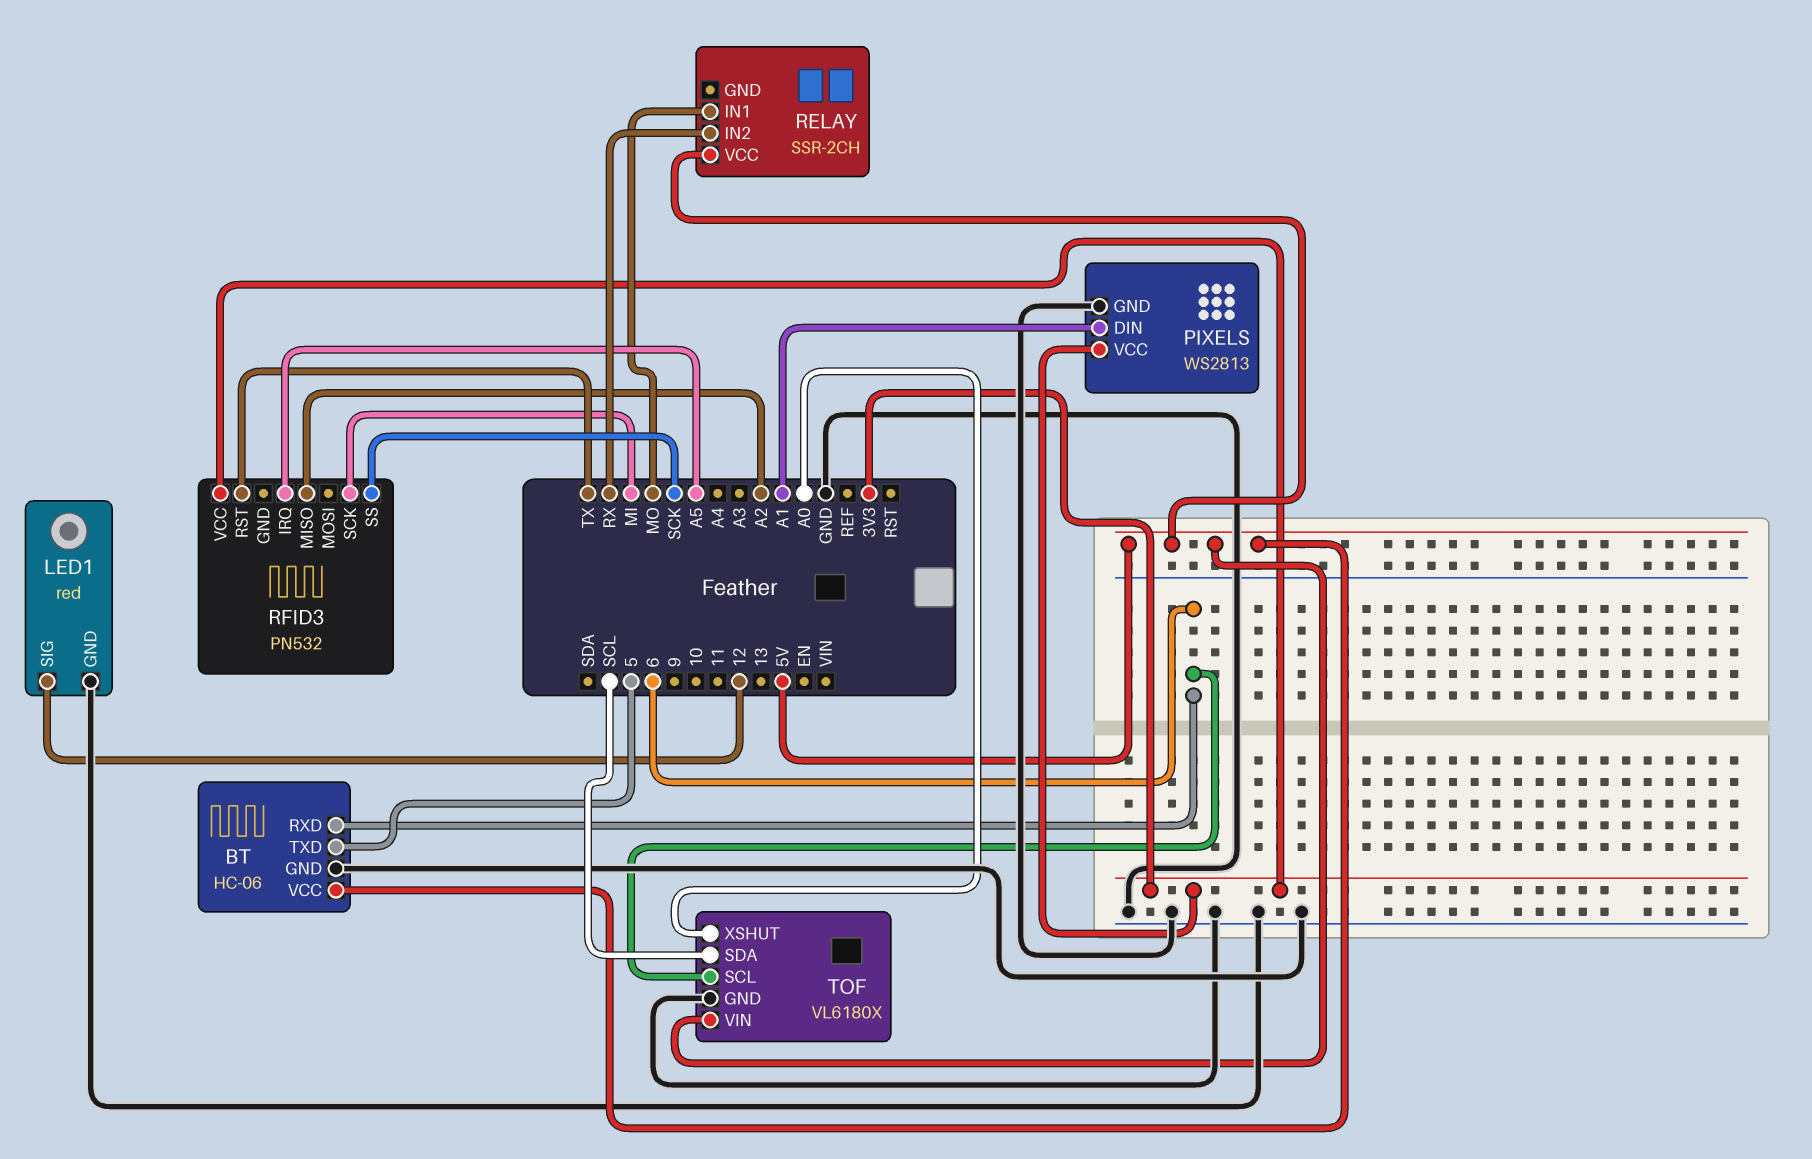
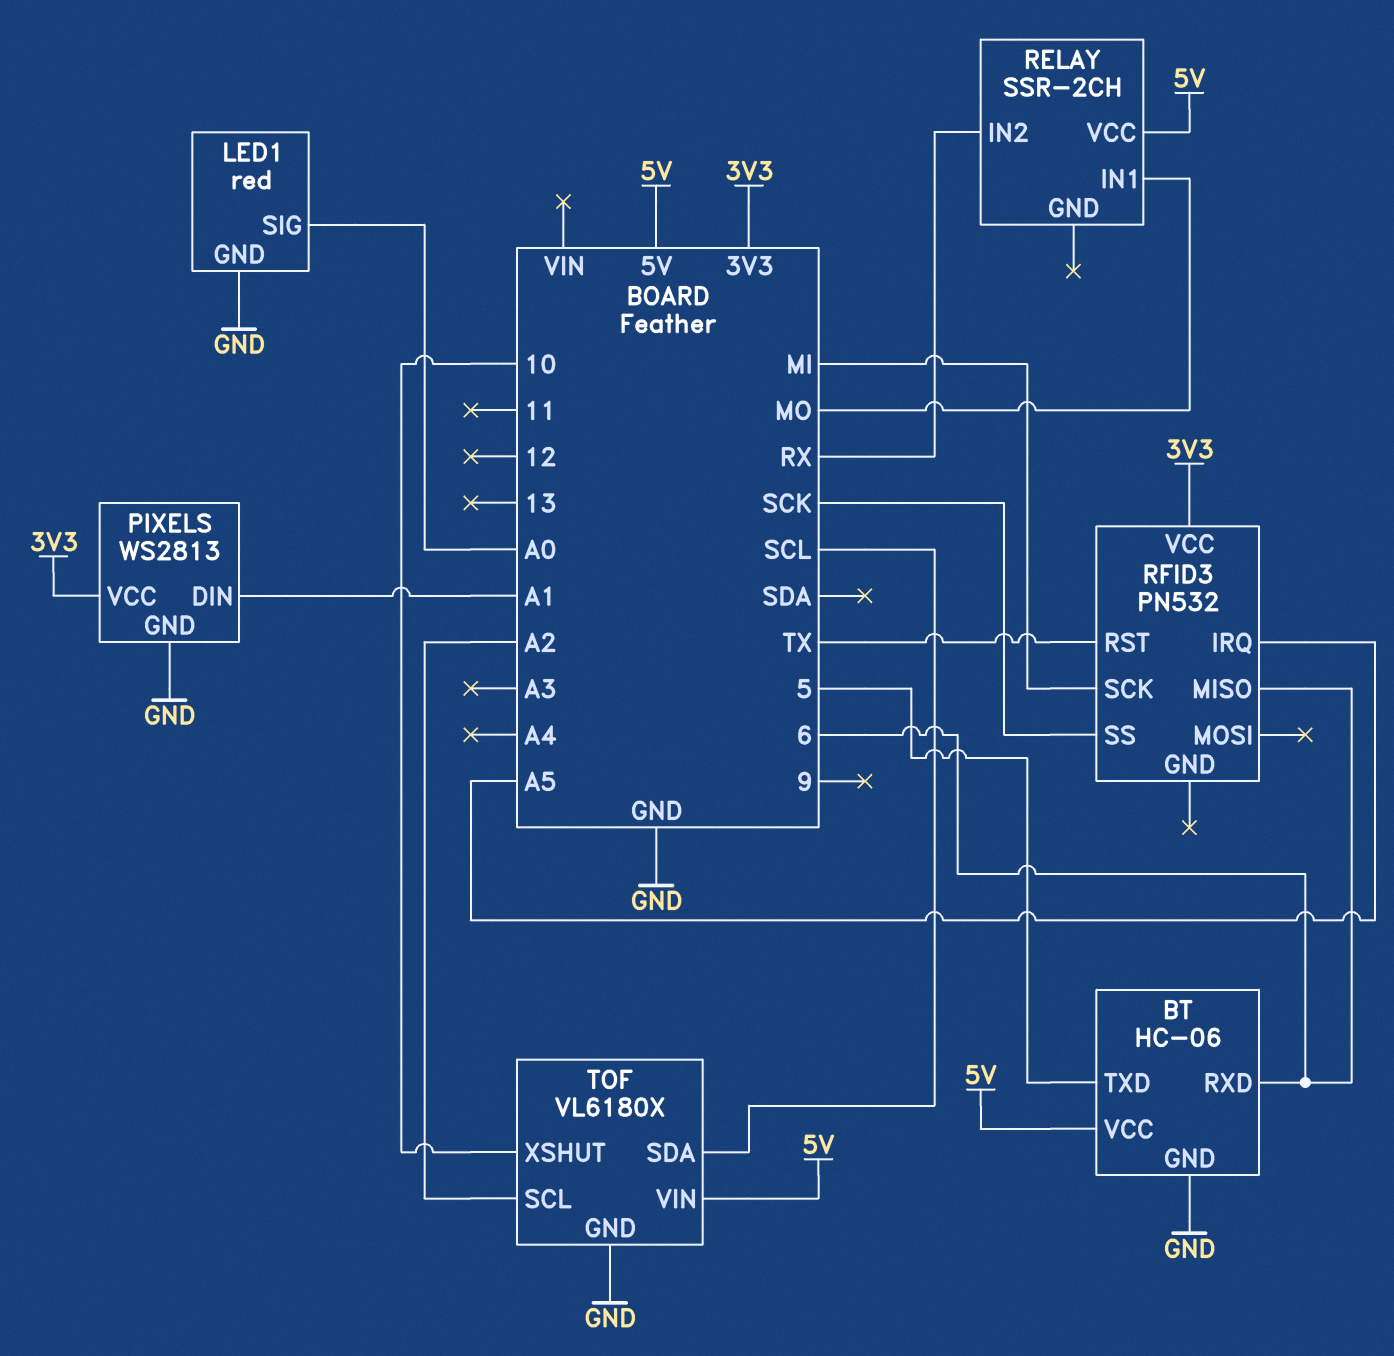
LED1 pin SIG: 12 -> A0
RFID3 pin MISO: A2 -> 6
TOF pin SCL: 6 -> A2
TOF pin XSHUT: A0 -> 10

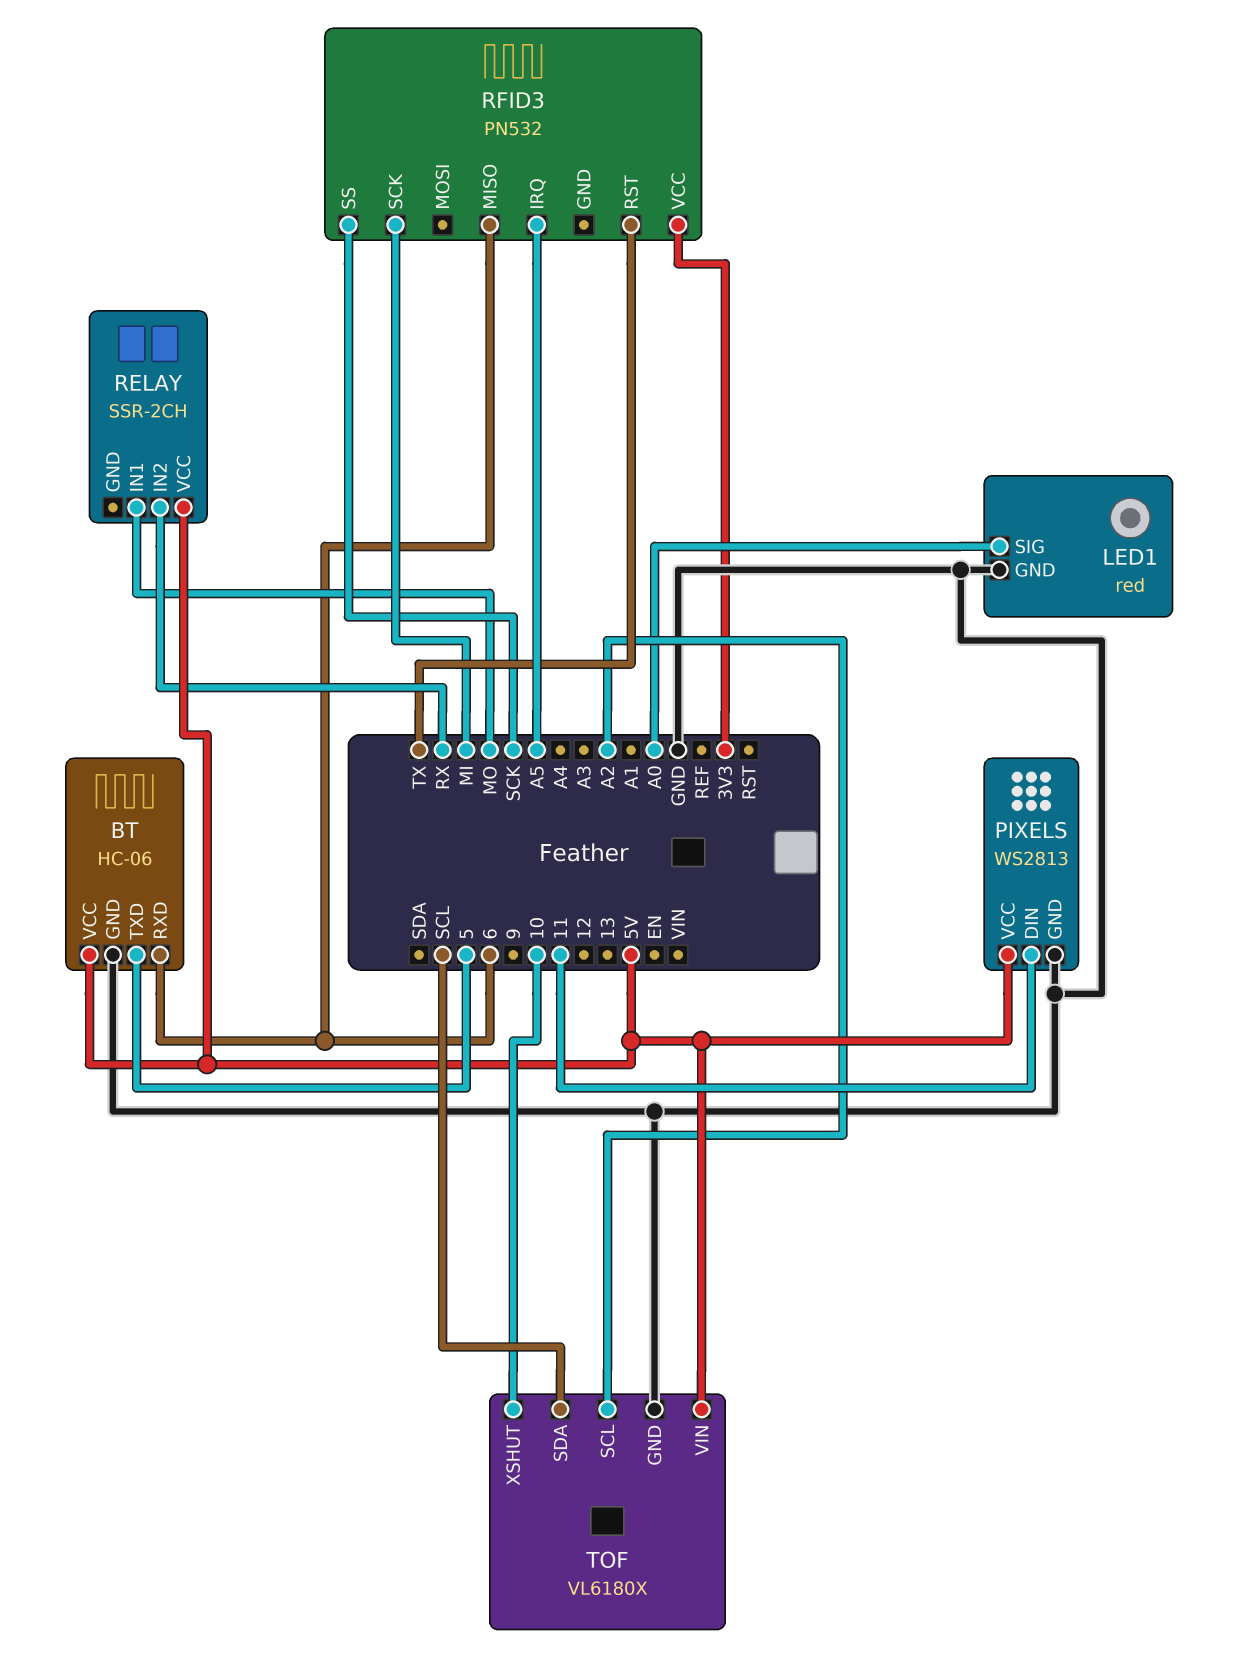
PIXELS pin DIN: A1 -> 11
PIXELS pin VCC: 3V3 -> 5V

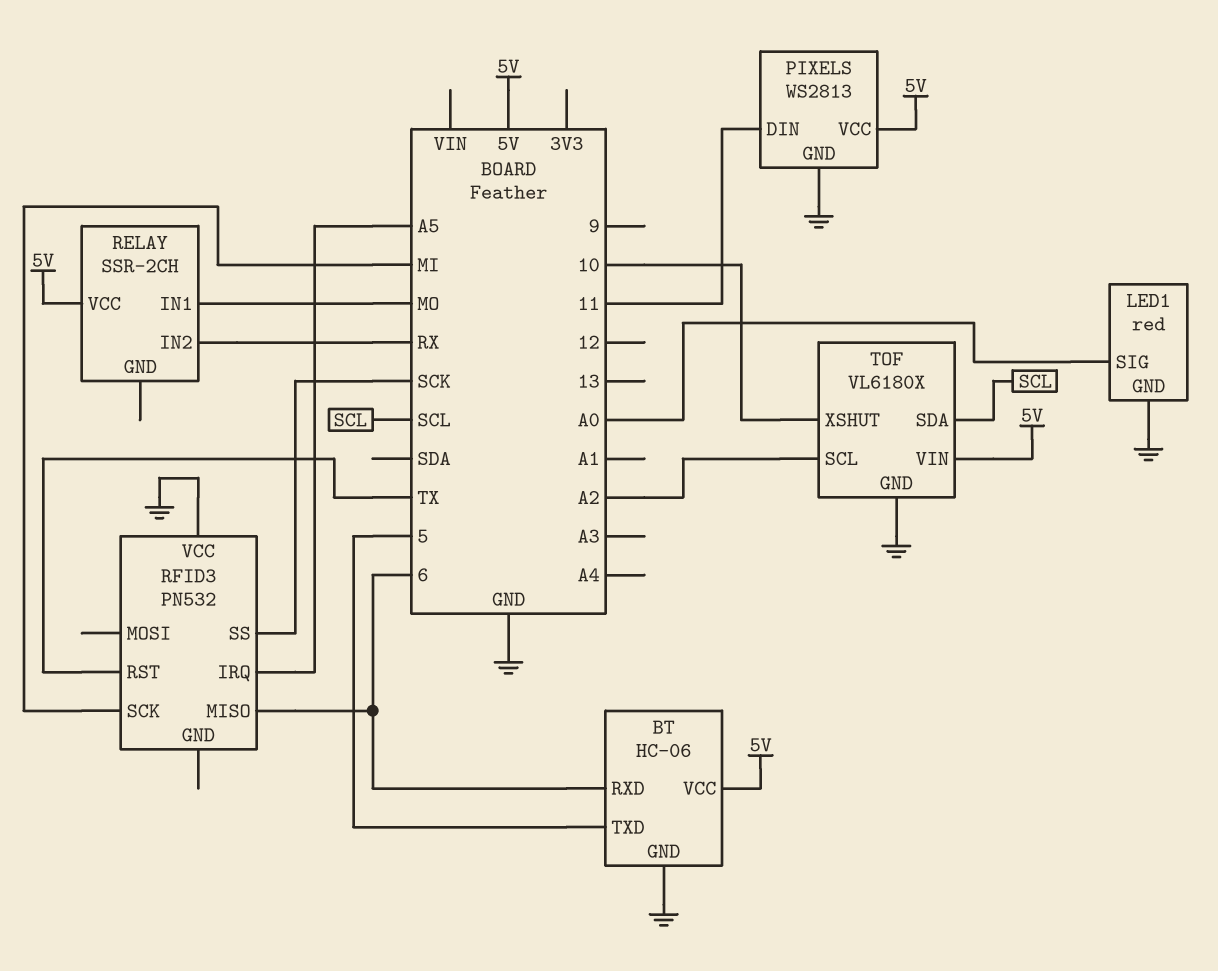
RFID3 pin VCC: 3V3 -> GND

